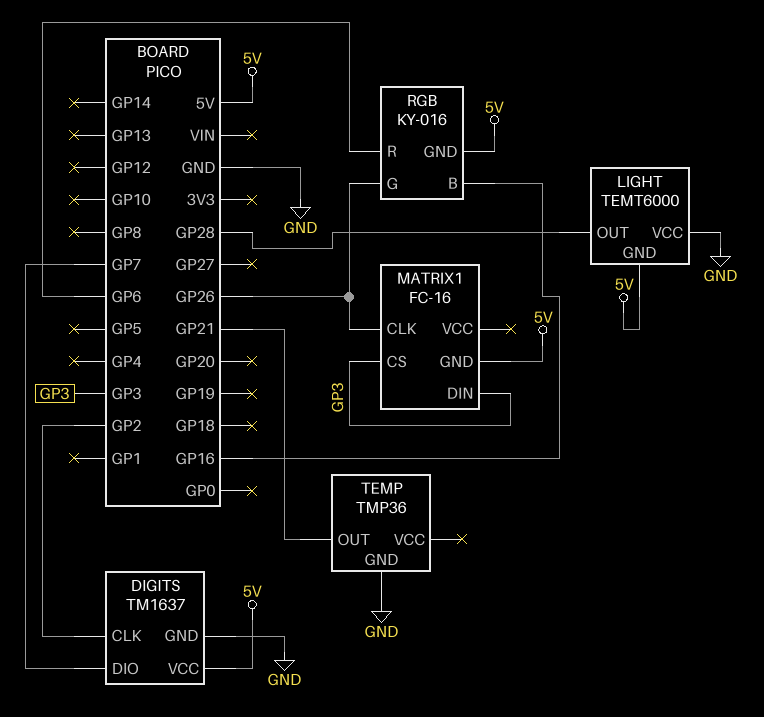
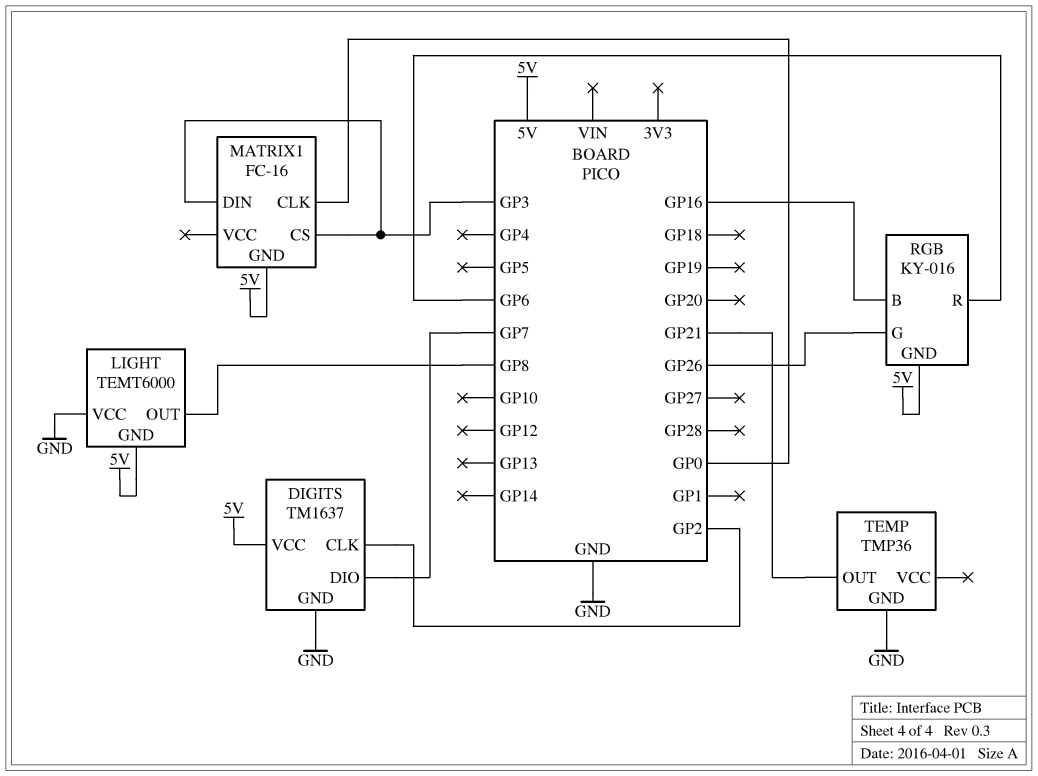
LIGHT pin OUT: GP28 -> GP8
MATRIX1 pin CLK: GP26 -> GP0

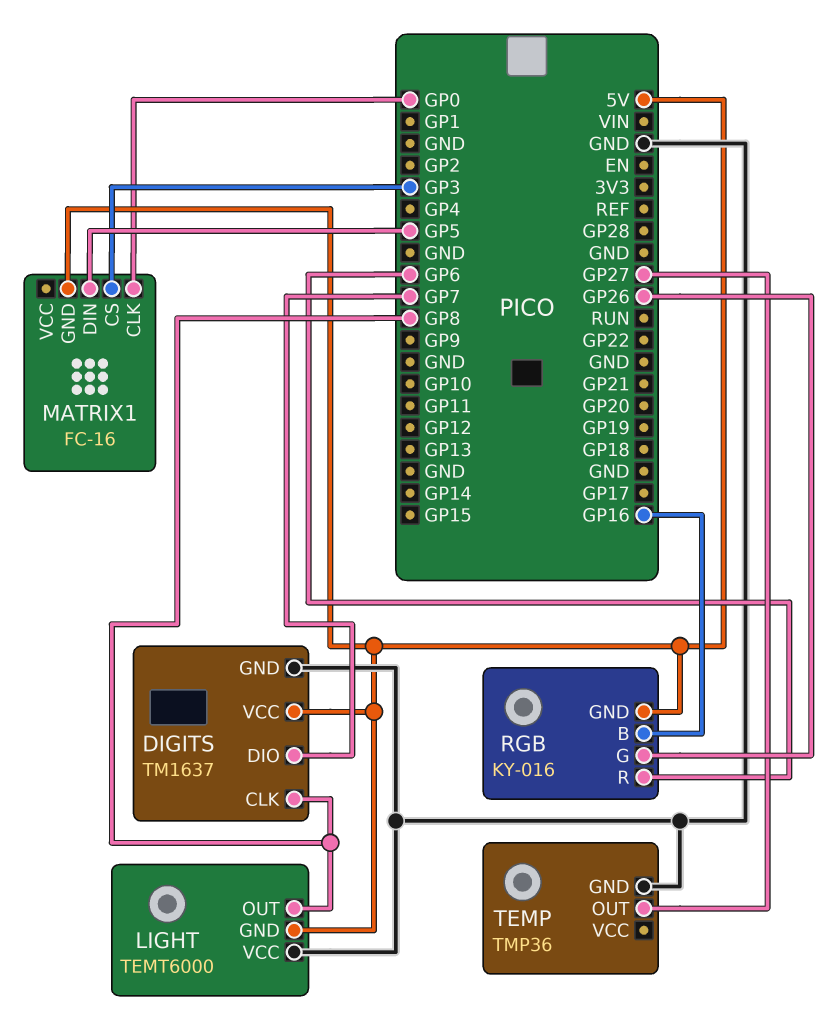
DIGITS pin CLK: GP2 -> GP8
MATRIX1 pin DIN: GP3 -> GP5
TEMP pin OUT: GP21 -> GP27

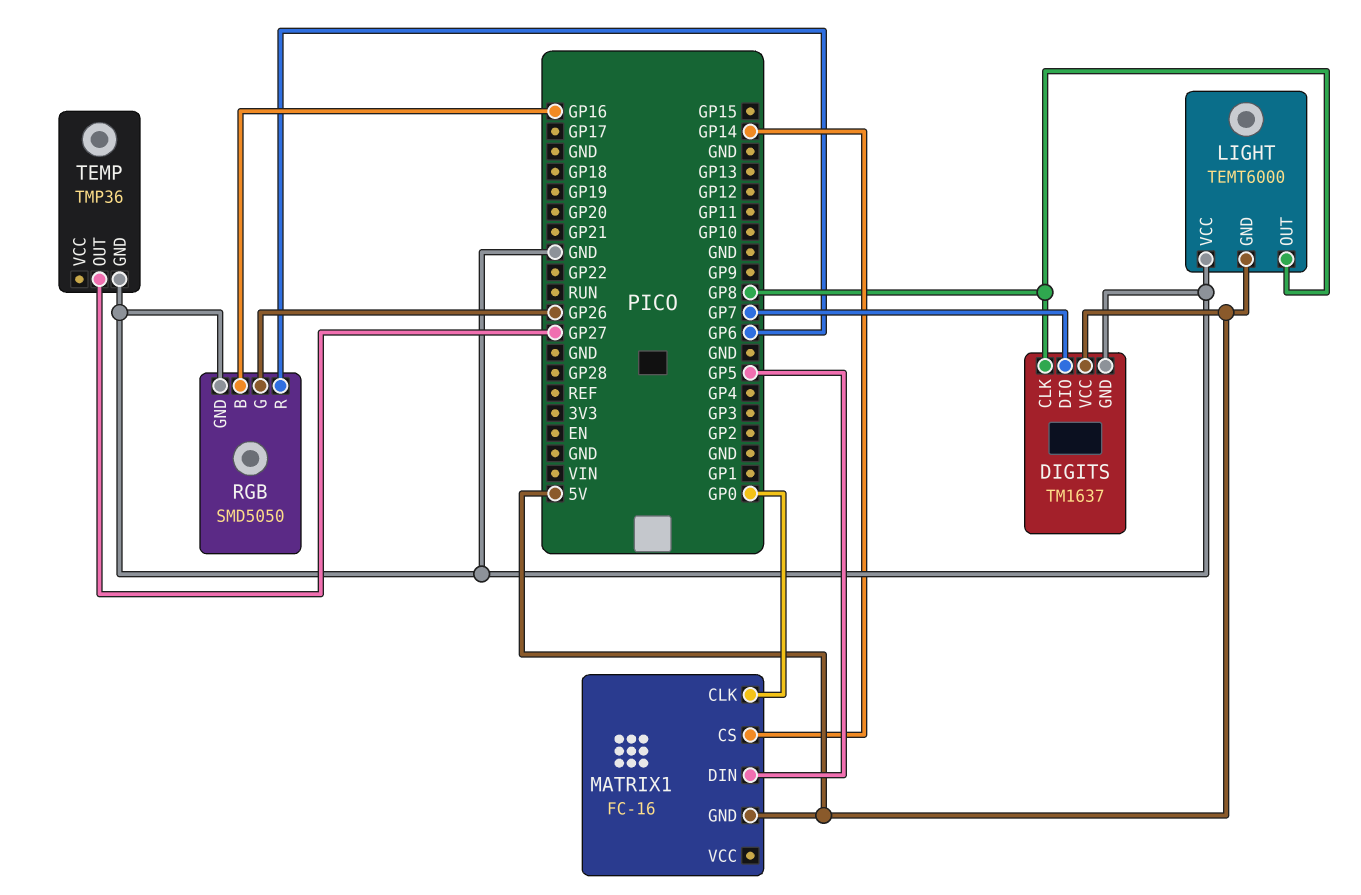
MATRIX1 pin CS: GP3 -> GP14
RGB: KY-016 -> SMD5050
RGB pin GND: 5V -> GND

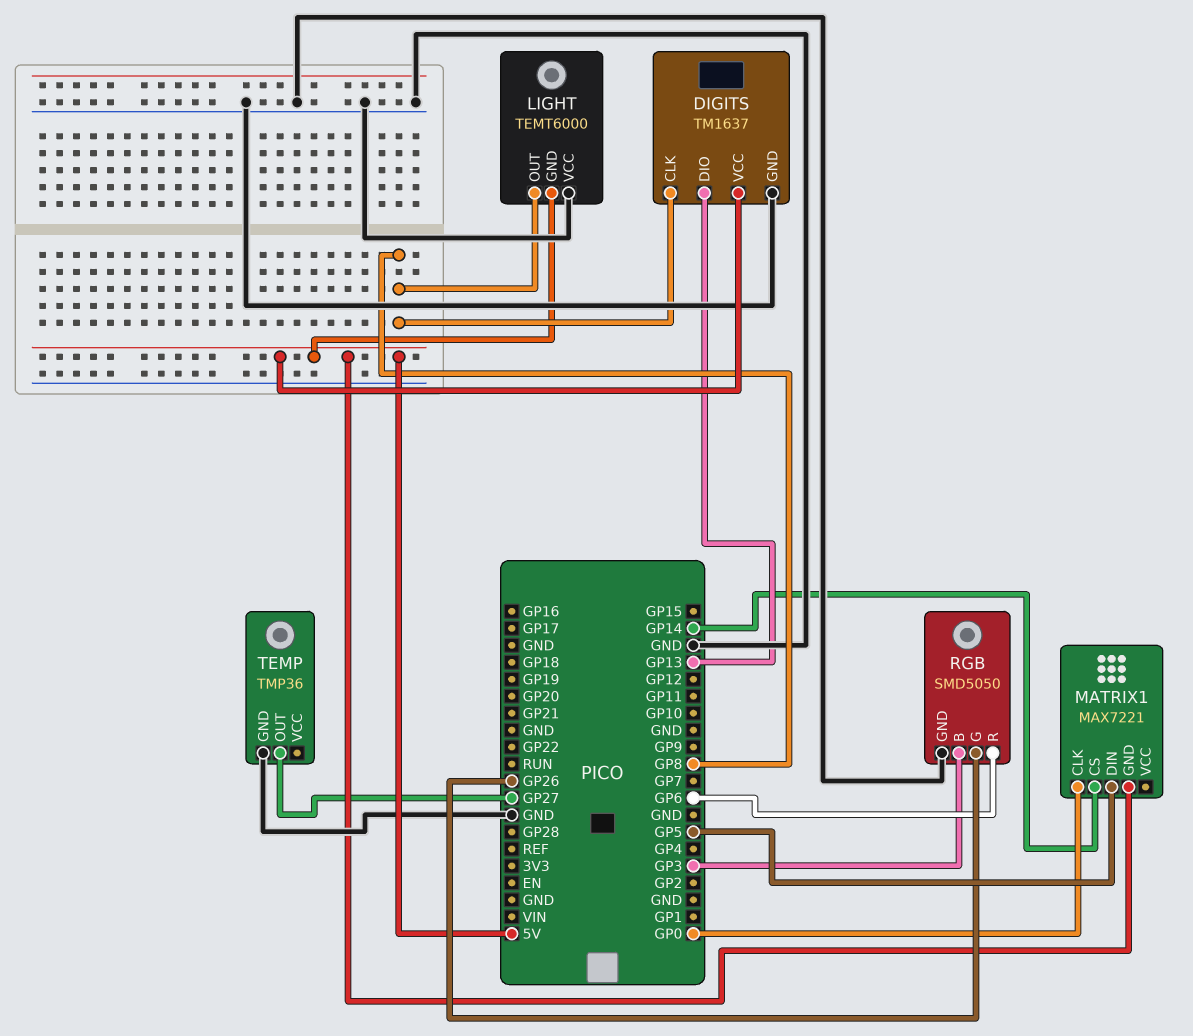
DIGITS pin DIO: GP7 -> GP13
MATRIX1: FC-16 -> MAX7221
RGB pin B: GP16 -> GP3

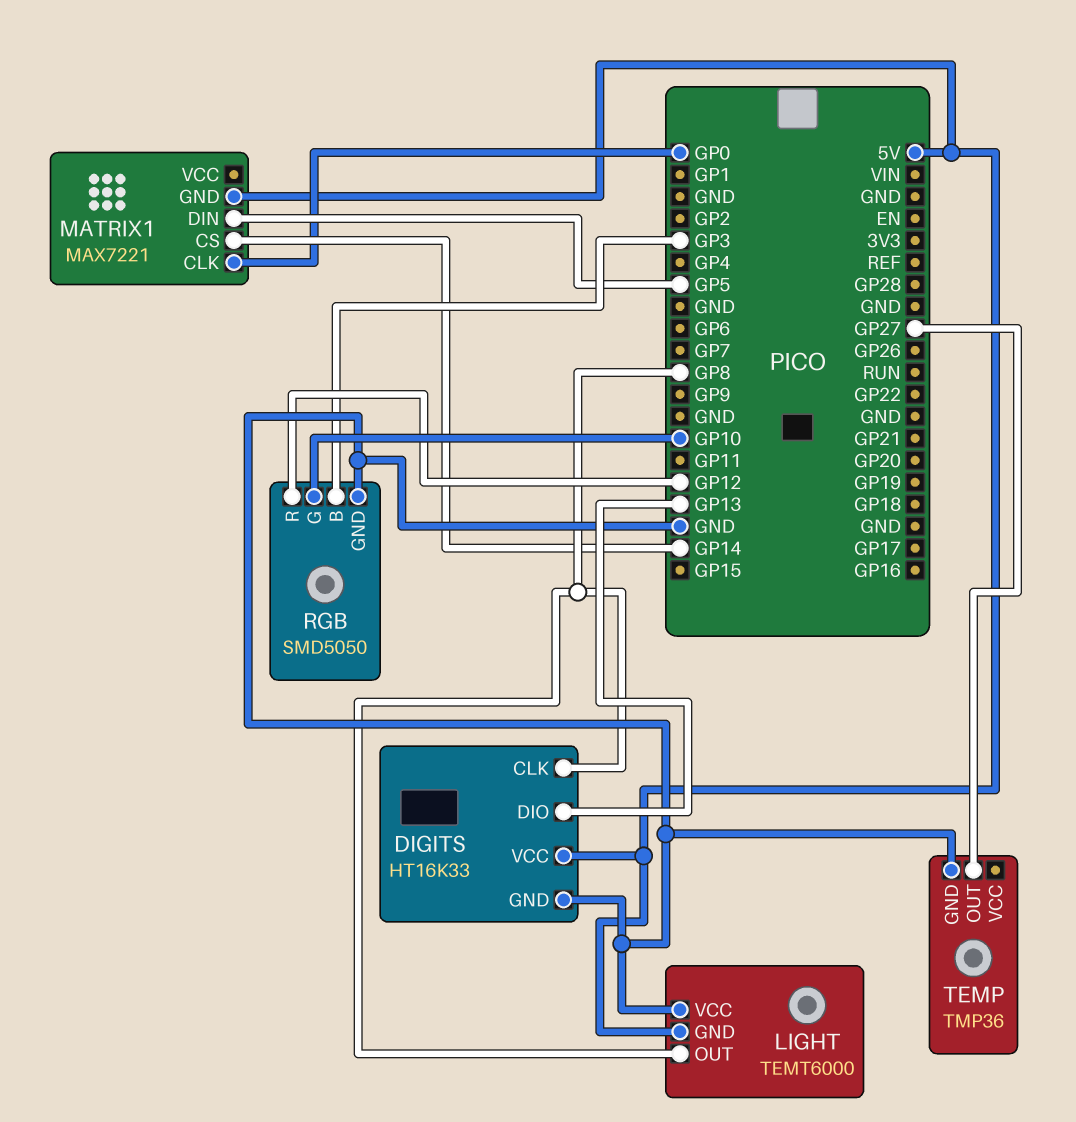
DIGITS: TM1637 -> HT16K33
RGB pin G: GP26 -> GP10
RGB pin R: GP6 -> GP12

